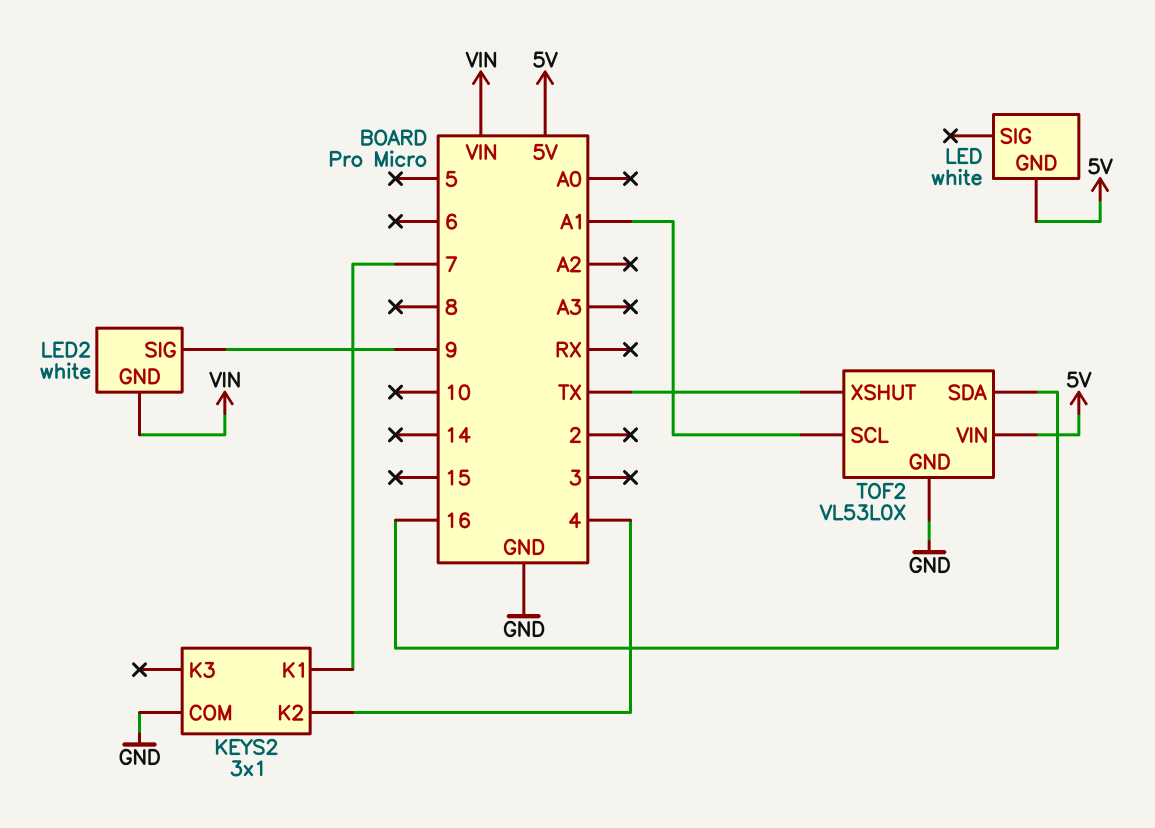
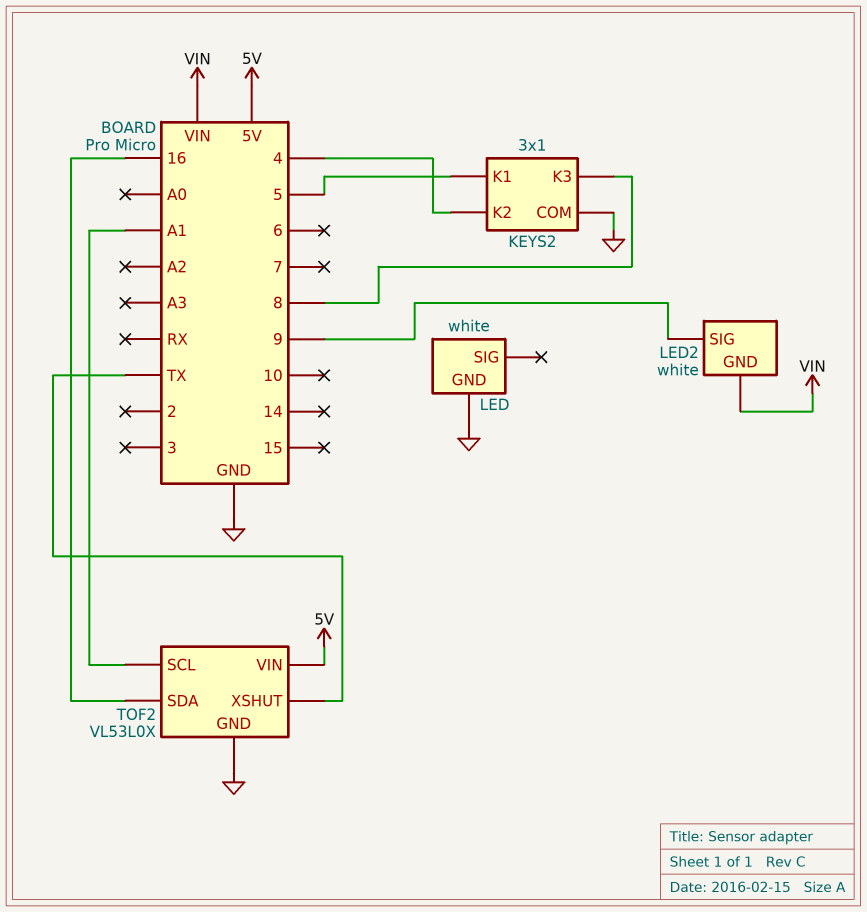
KEYS2 pin K1: 7 -> 5
KEYS2 pin K3: none -> 8
LED pin GND: 5V -> GND

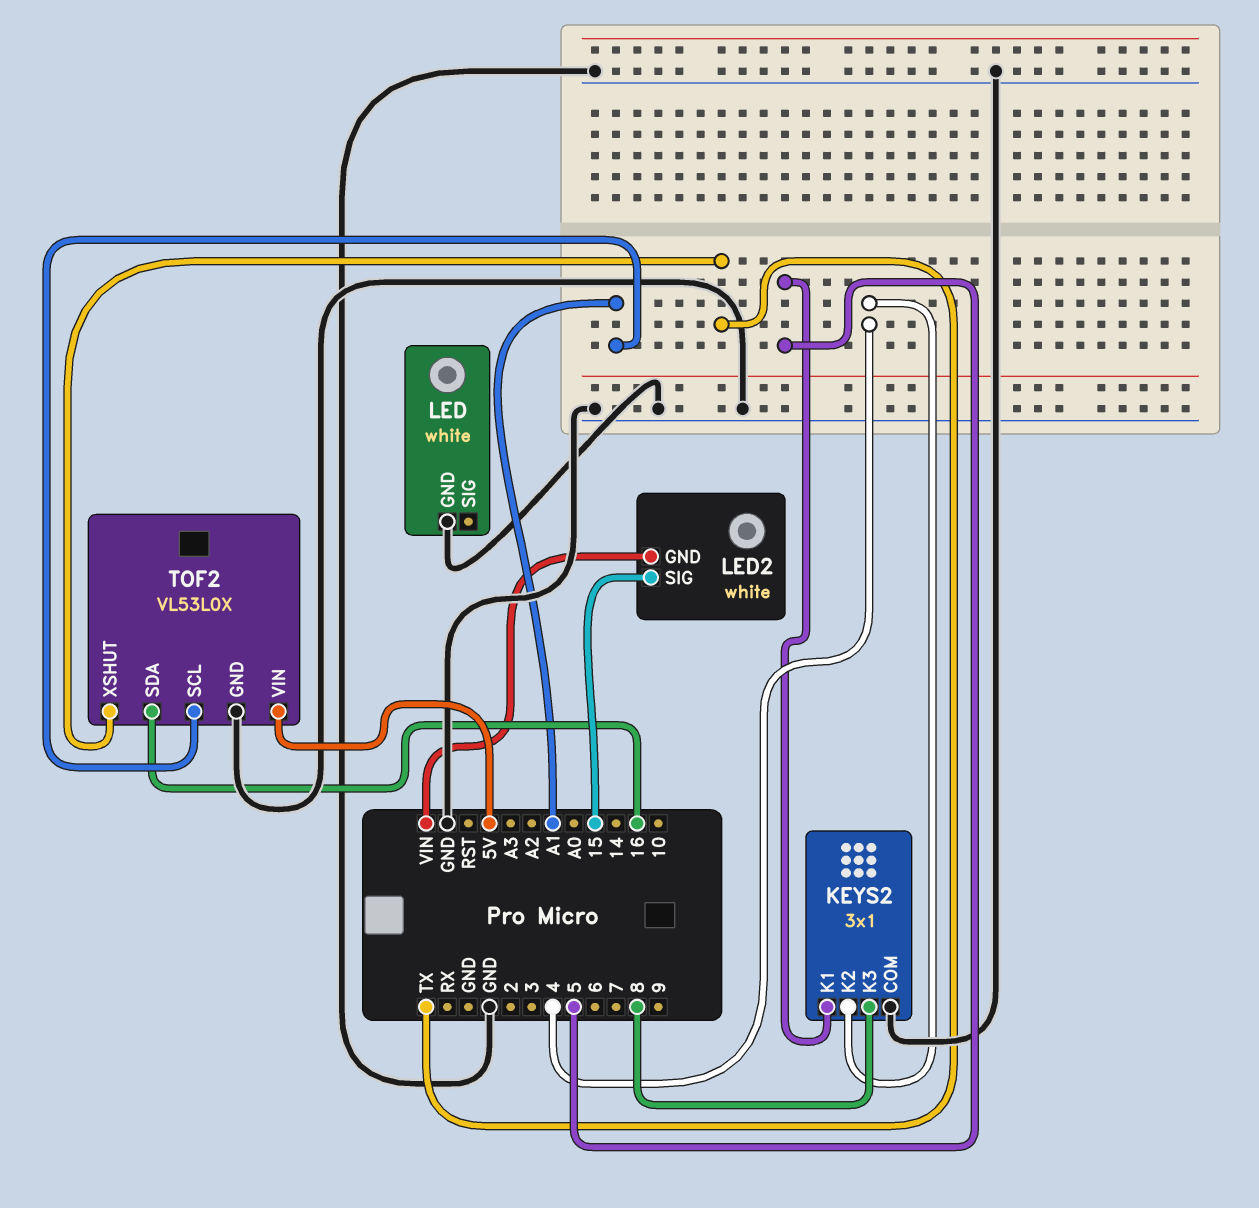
LED2 pin SIG: 9 -> 15

